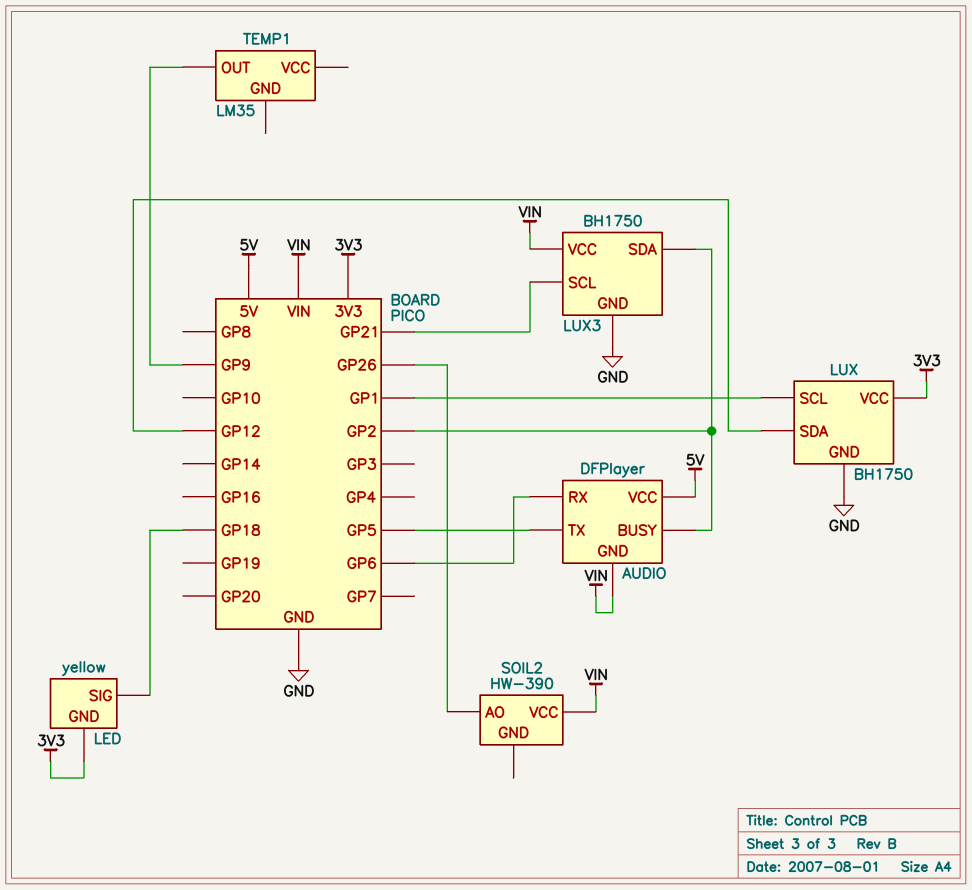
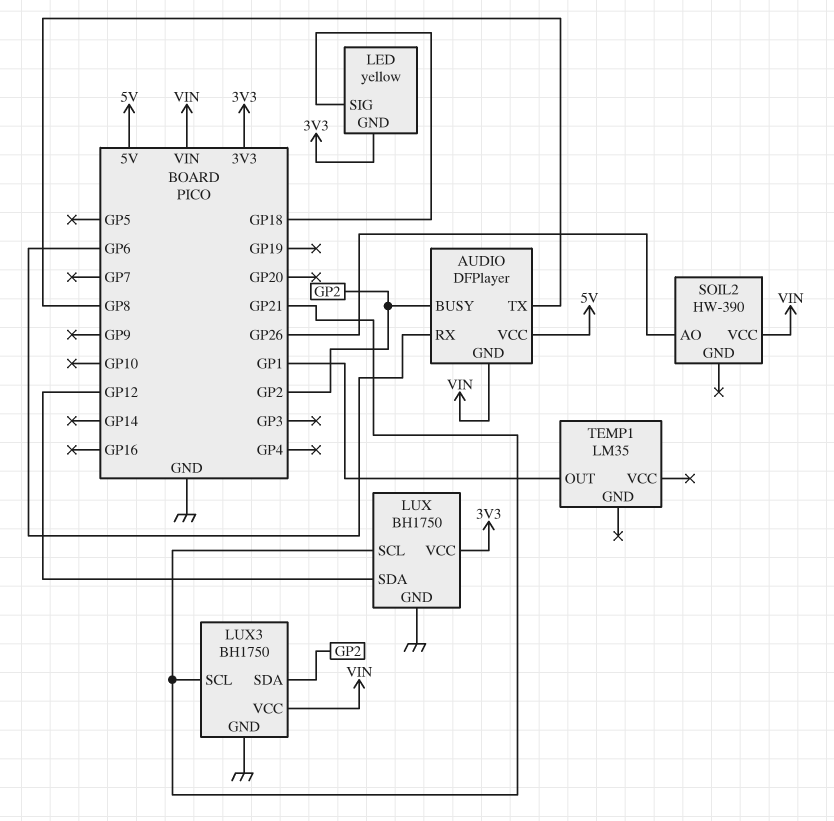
AUDIO pin TX: GP5 -> GP8
LUX pin SCL: GP1 -> GP21
TEMP1 pin OUT: GP9 -> GP1

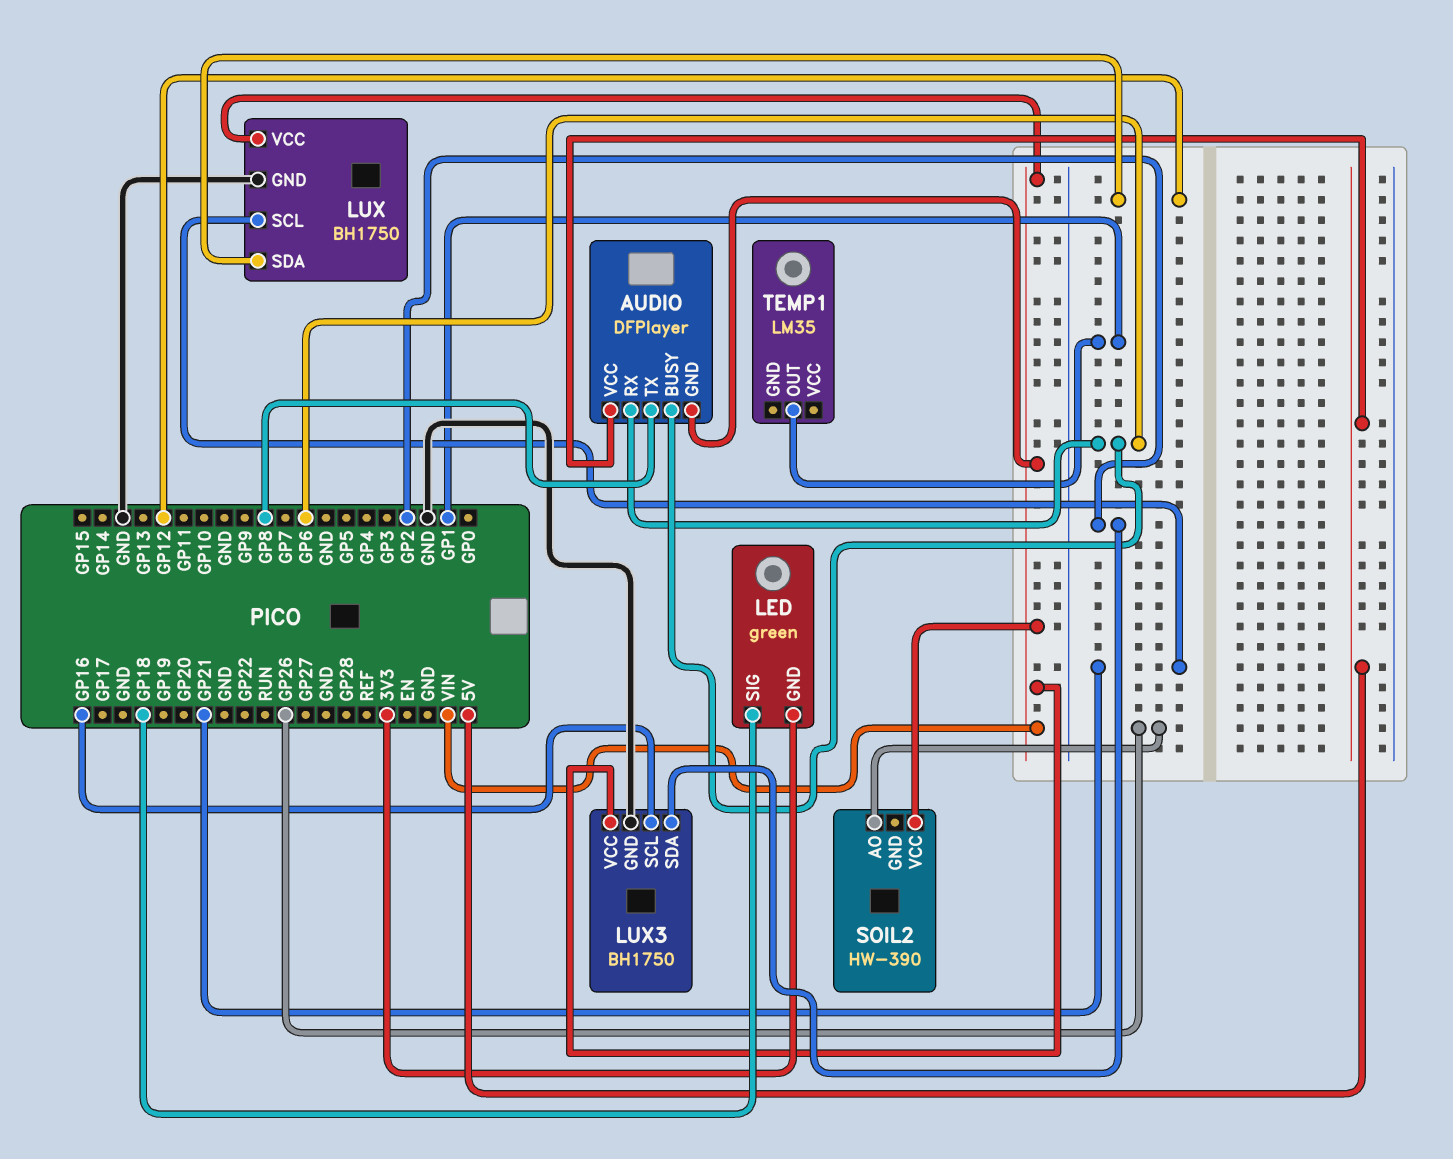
AUDIO pin BUSY: GP2 -> GP6
LED: yellow -> green
LUX pin VCC: 3V3 -> VIN
LUX3 pin SCL: GP21 -> GP16

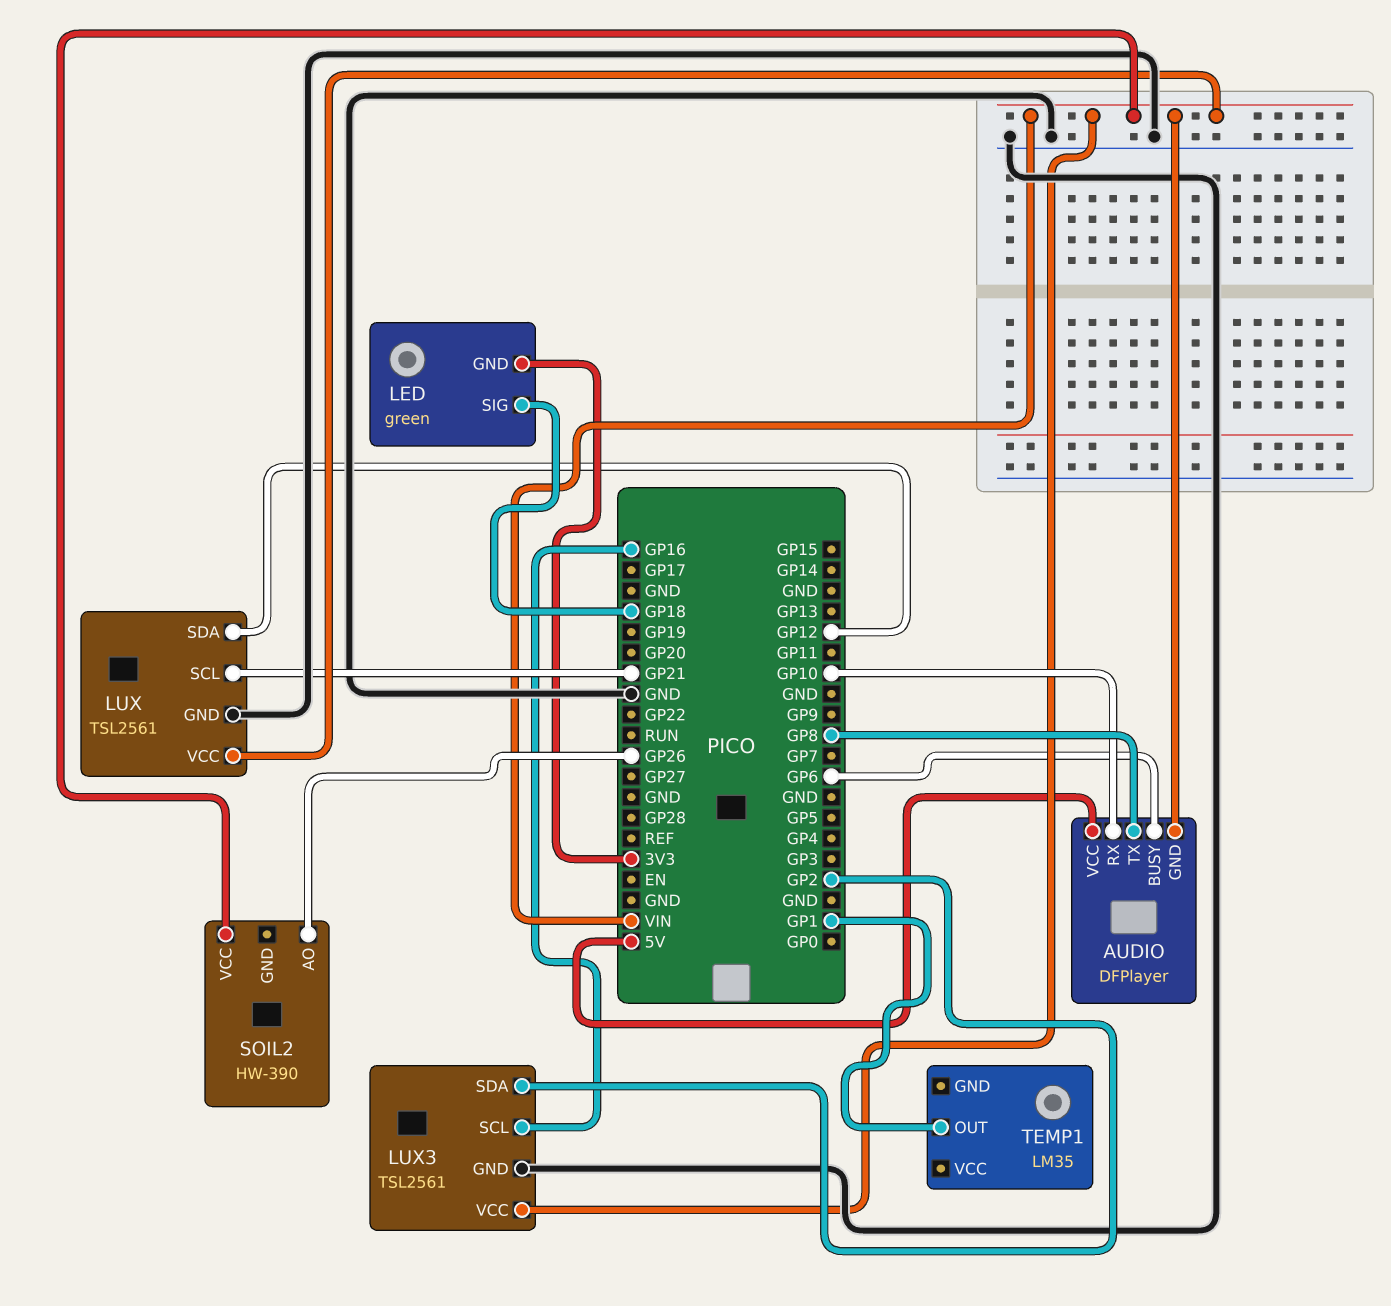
AUDIO pin RX: GP6 -> GP10
LUX: BH1750 -> TSL2561
LUX3: BH1750 -> TSL2561

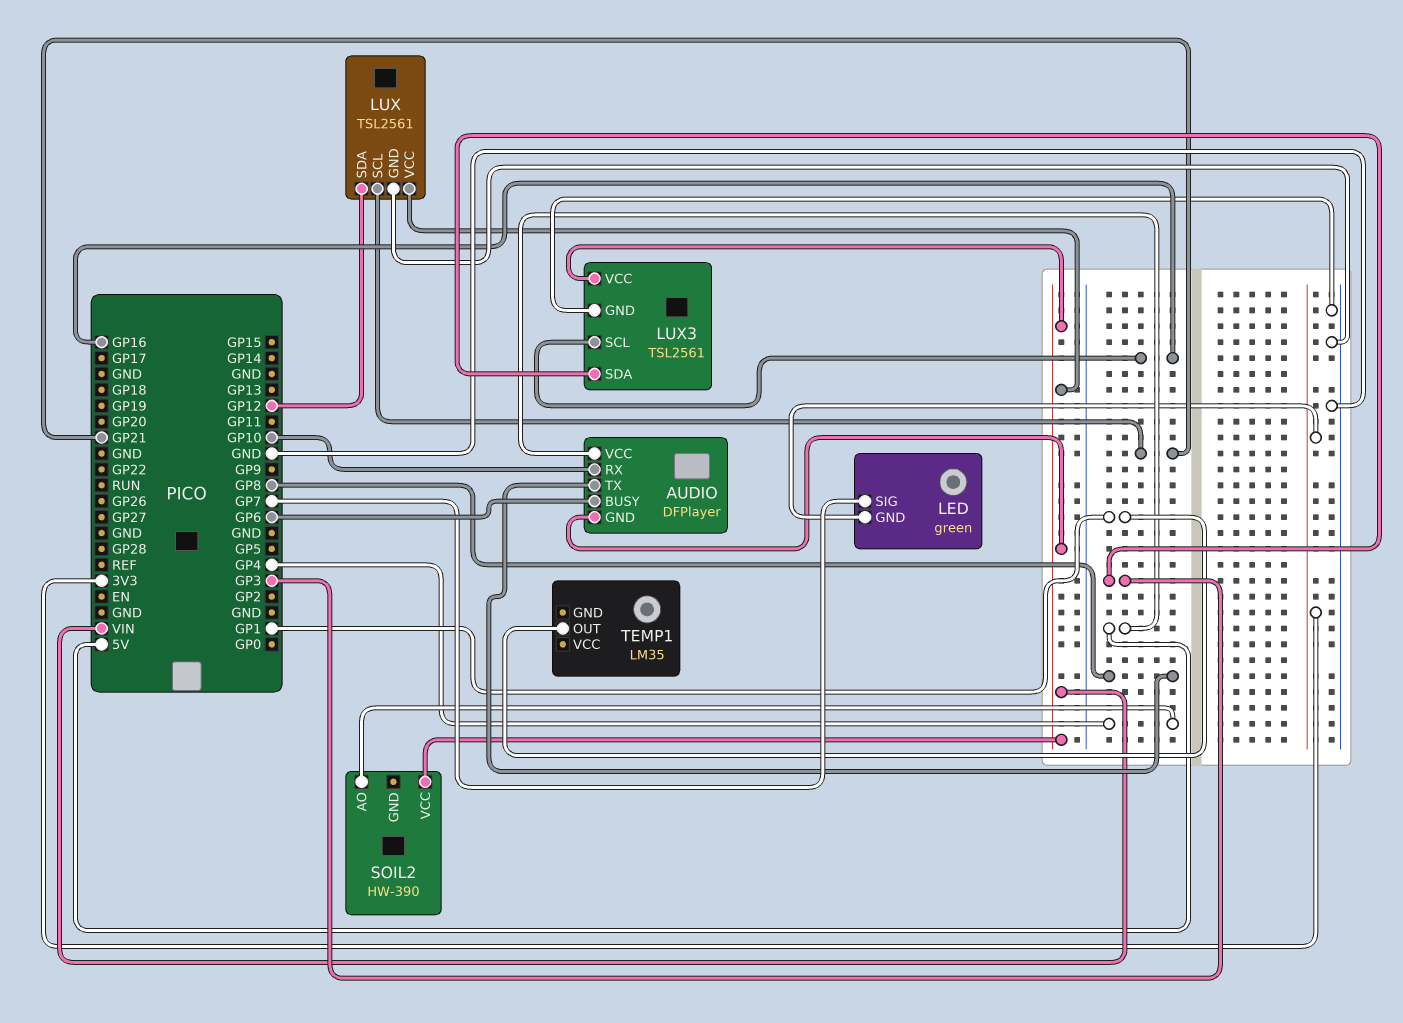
LED pin SIG: GP18 -> GP7
LUX3 pin SDA: GP2 -> GP3
SOIL2 pin AO: GP26 -> GP4

